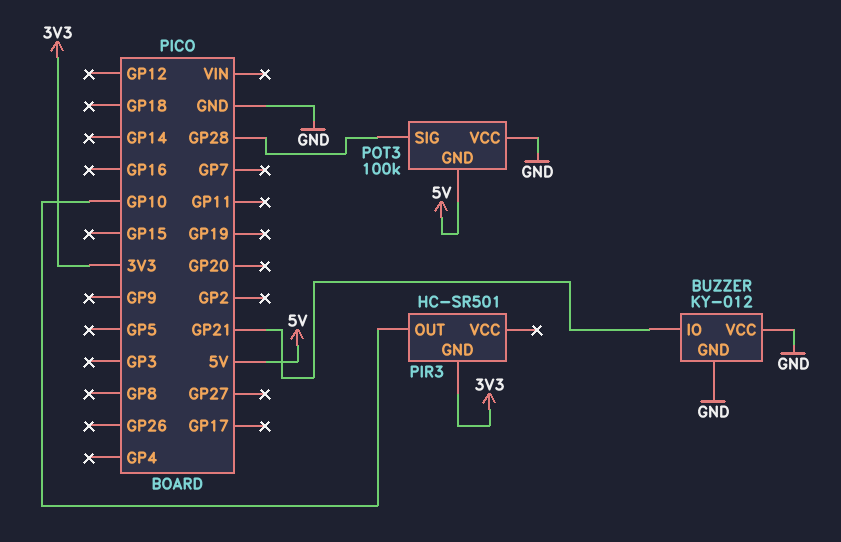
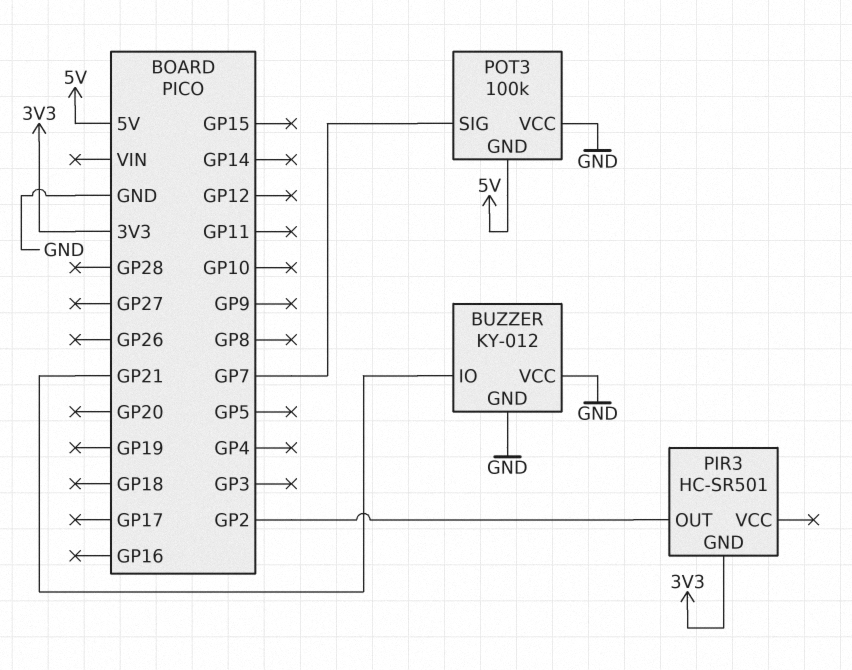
PIR3 pin OUT: GP10 -> GP2
POT3 pin SIG: GP28 -> GP7

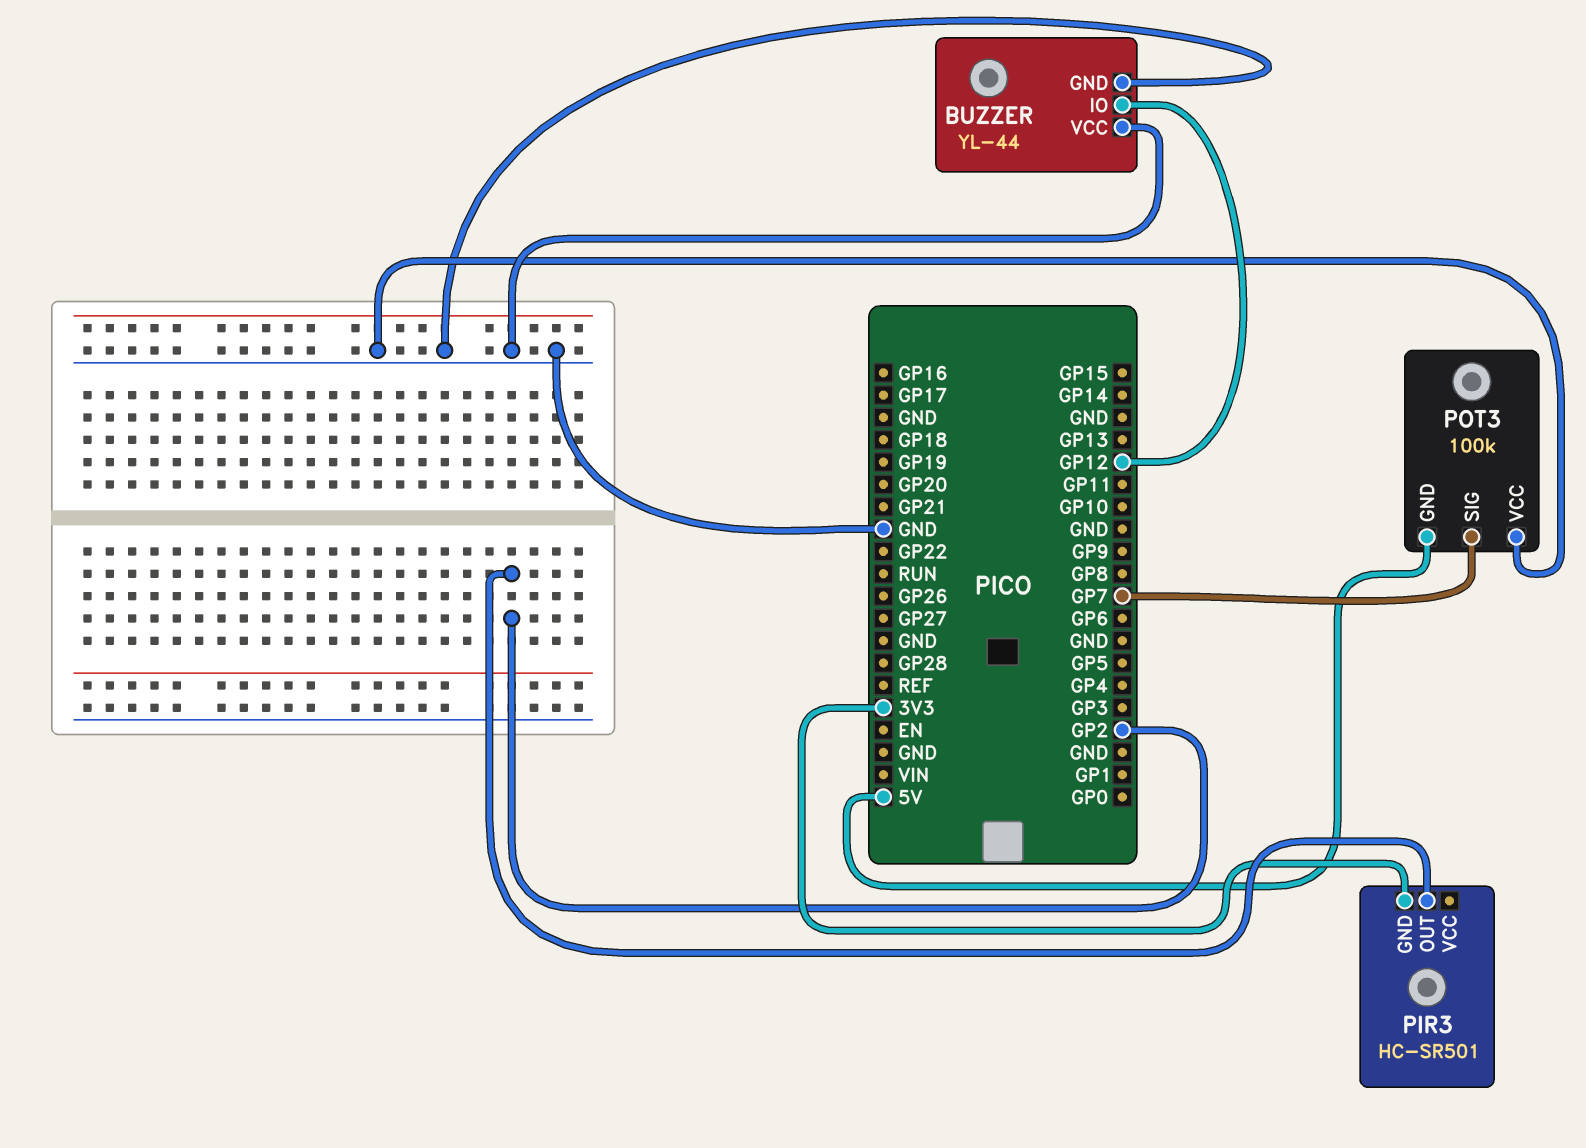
BUZZER: KY-012 -> YL-44
BUZZER pin IO: GP21 -> GP12

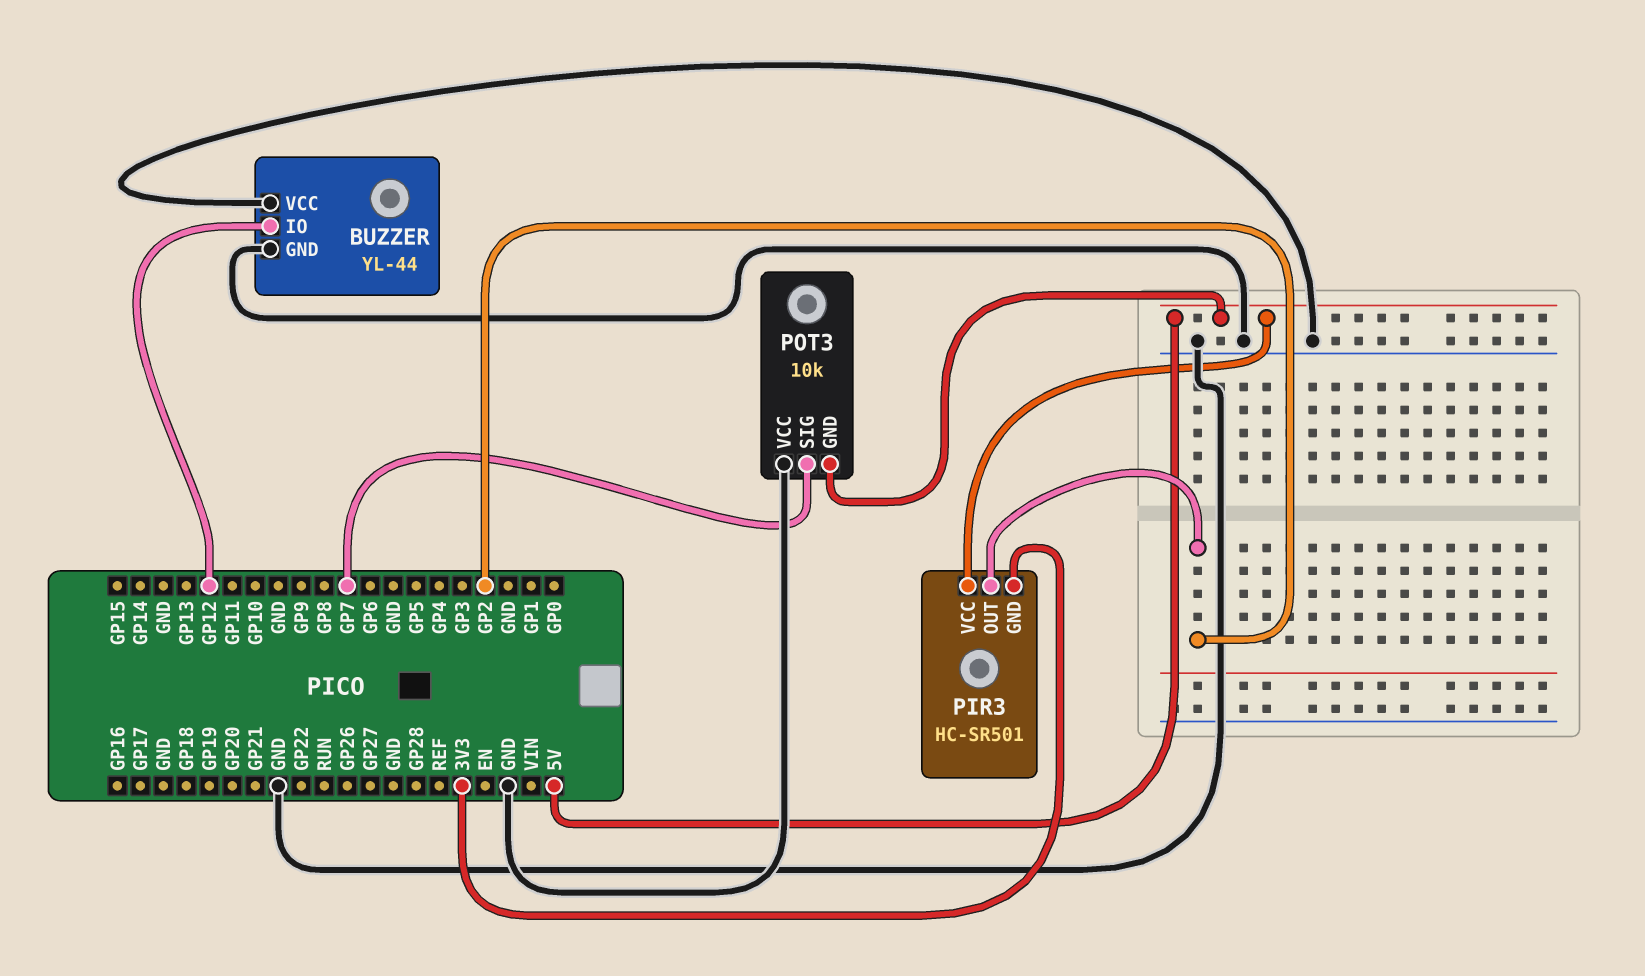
PIR3 pin VCC: none -> 5V
POT3: 100k -> 10k

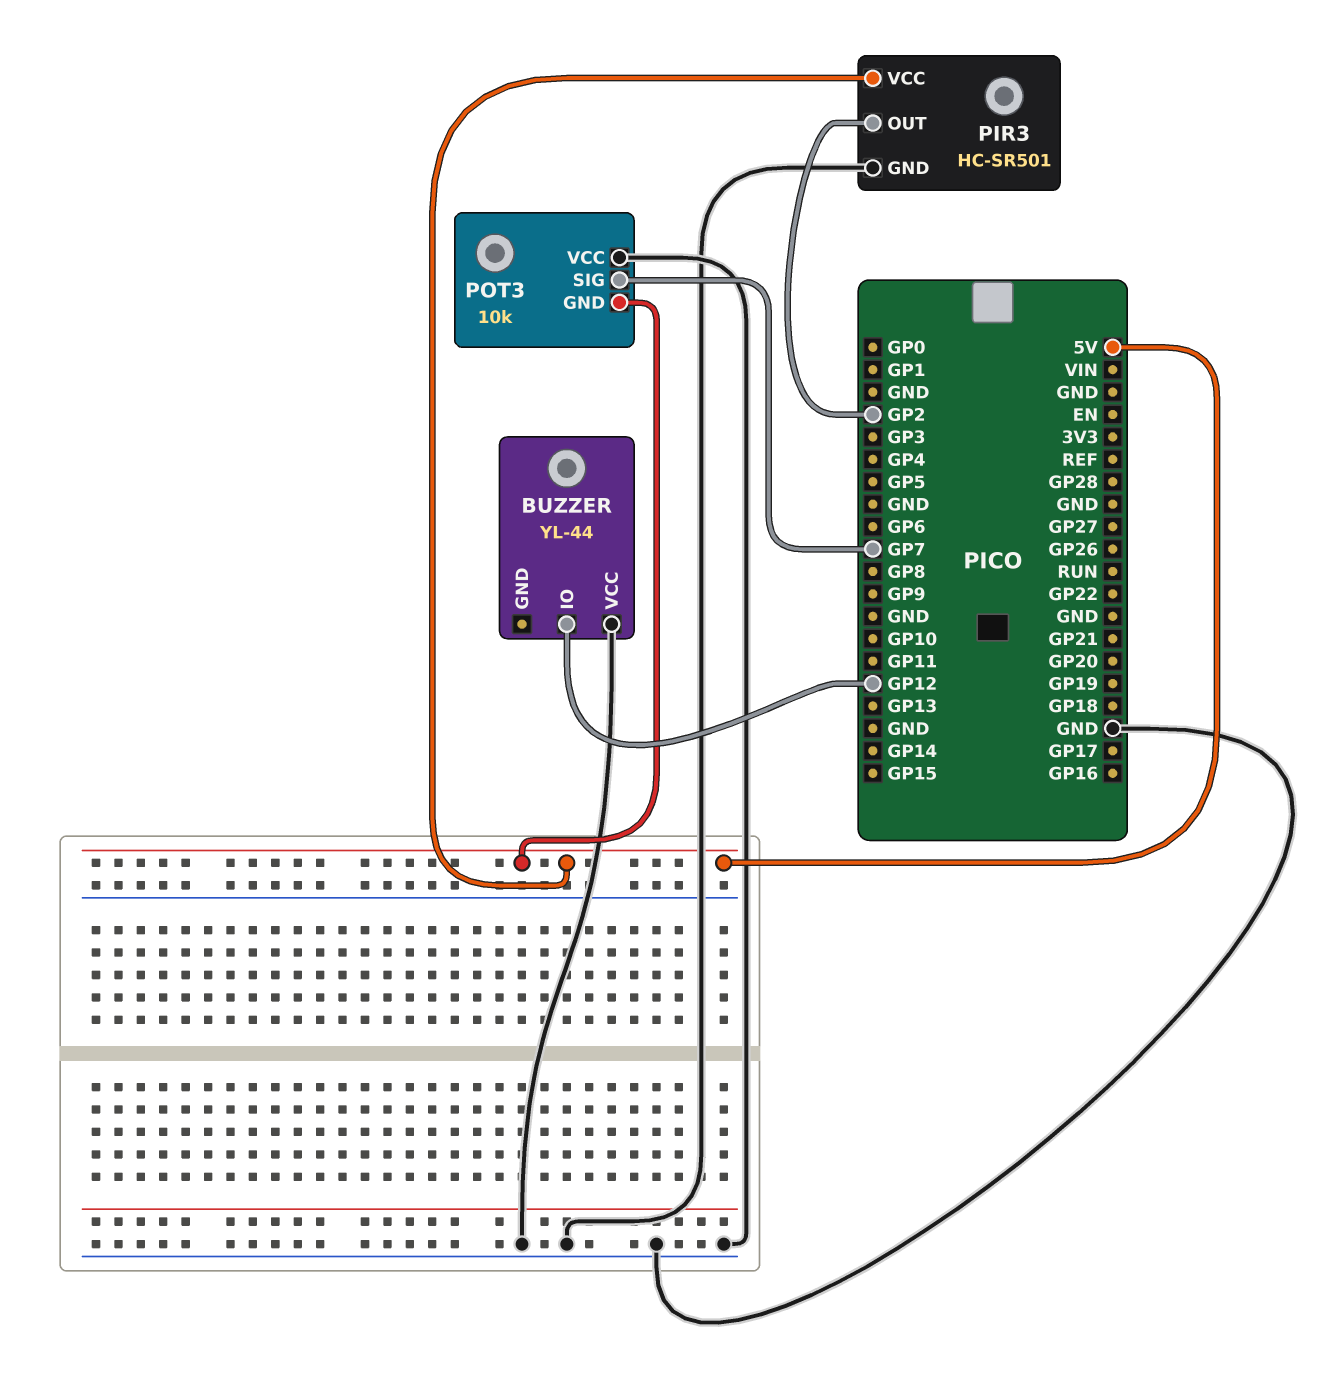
BUZZER pin GND: GND -> none
PIR3 pin GND: 3V3 -> GND

